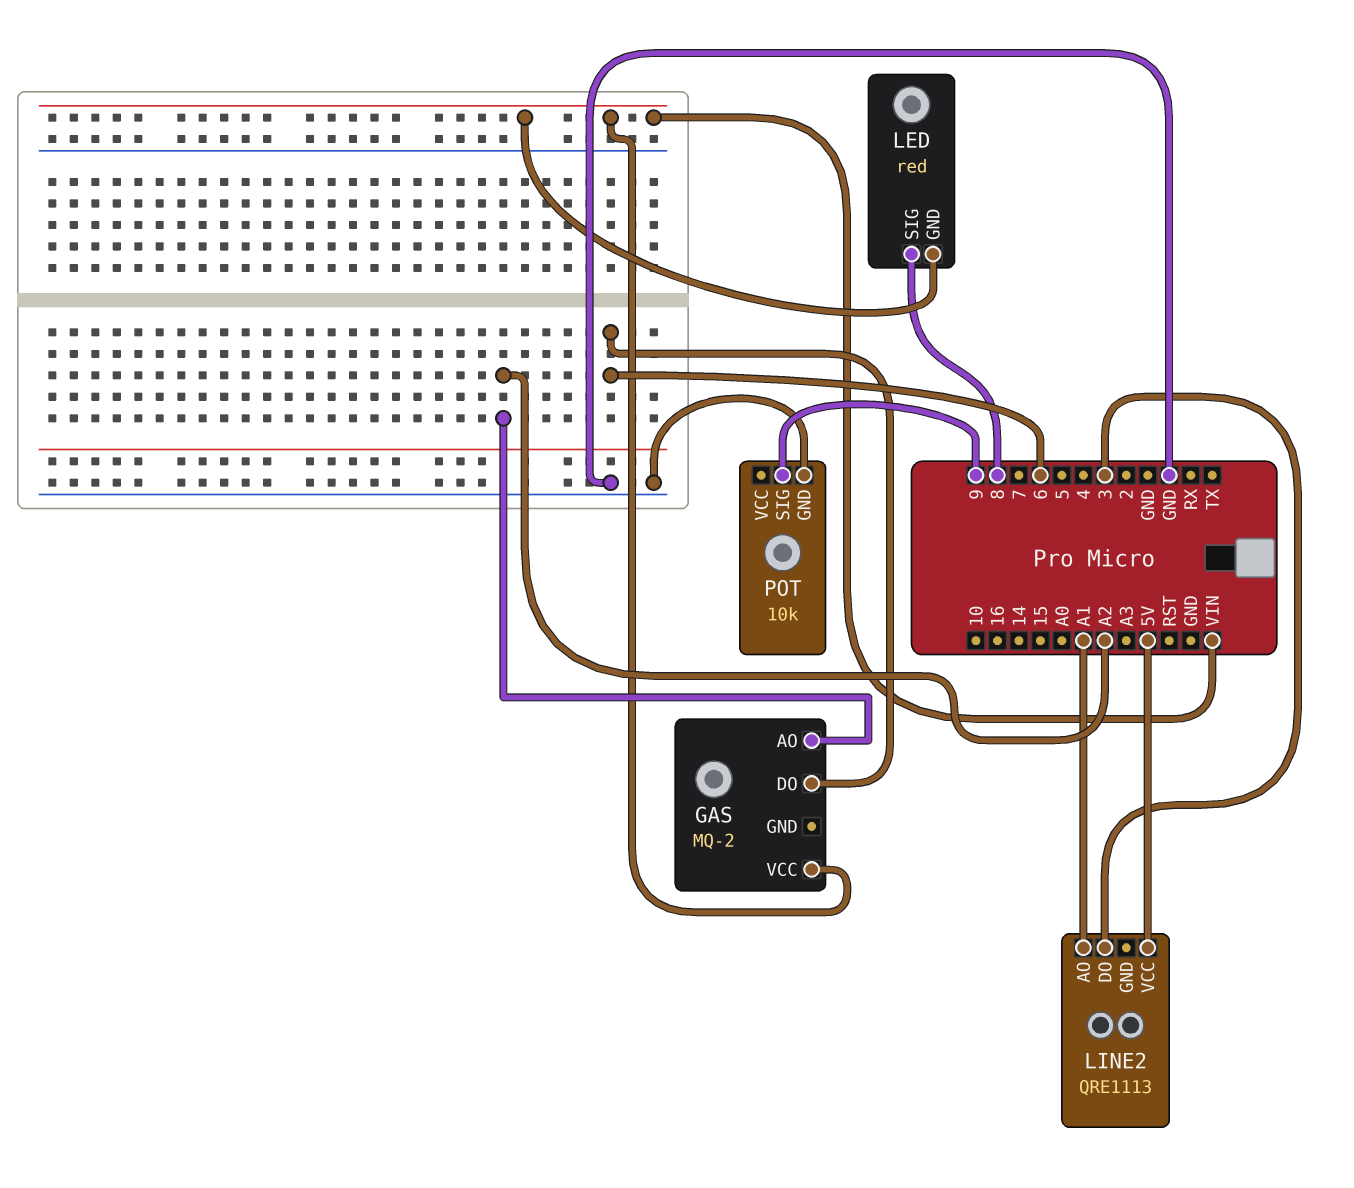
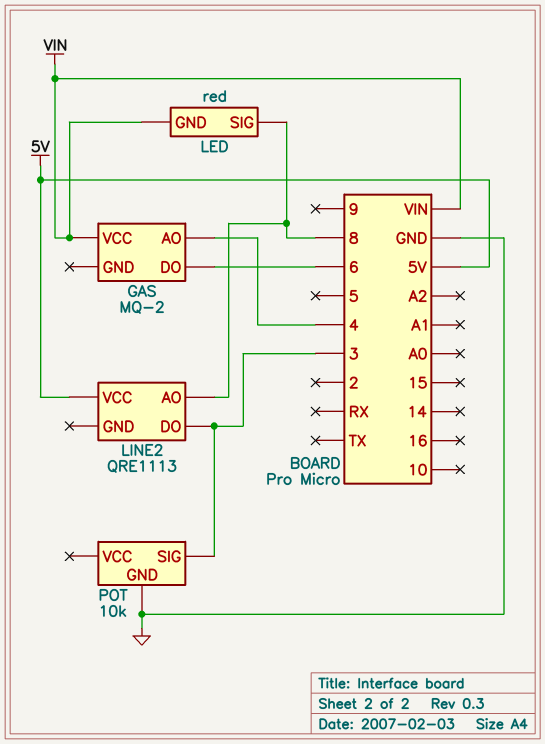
GAS pin AO: A2 -> 4
LINE2 pin AO: A1 -> 8
POT pin SIG: 9 -> 3

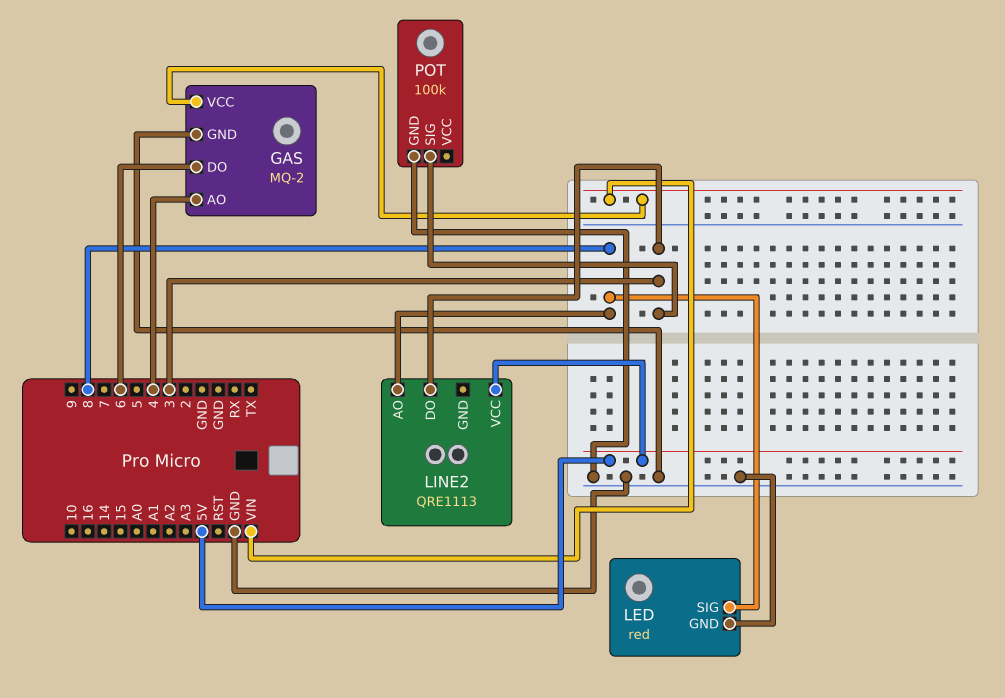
GAS pin GND: none -> GND
LED pin GND: VIN -> GND
POT: 10k -> 100k

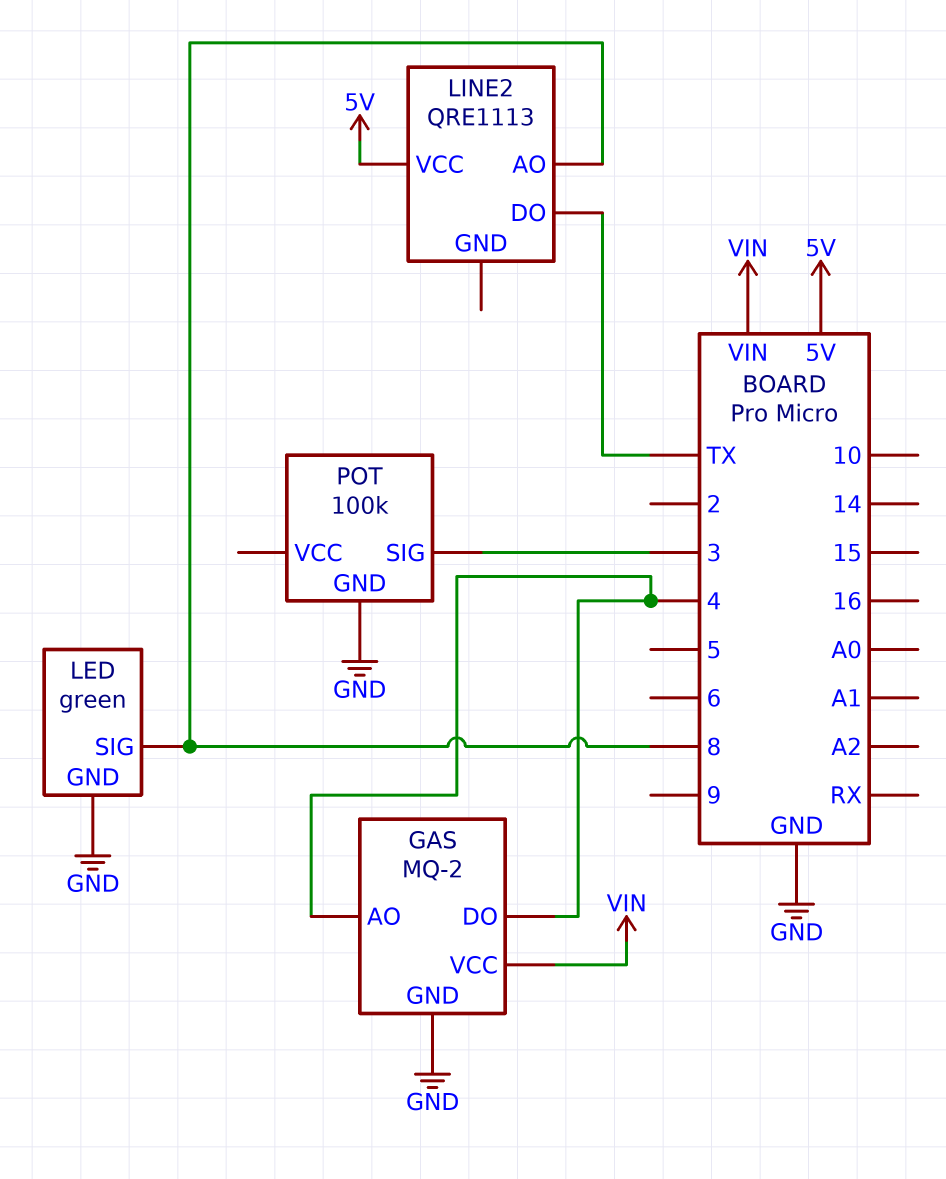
GAS pin DO: 6 -> 4
LED: red -> green
LINE2 pin DO: 3 -> TX

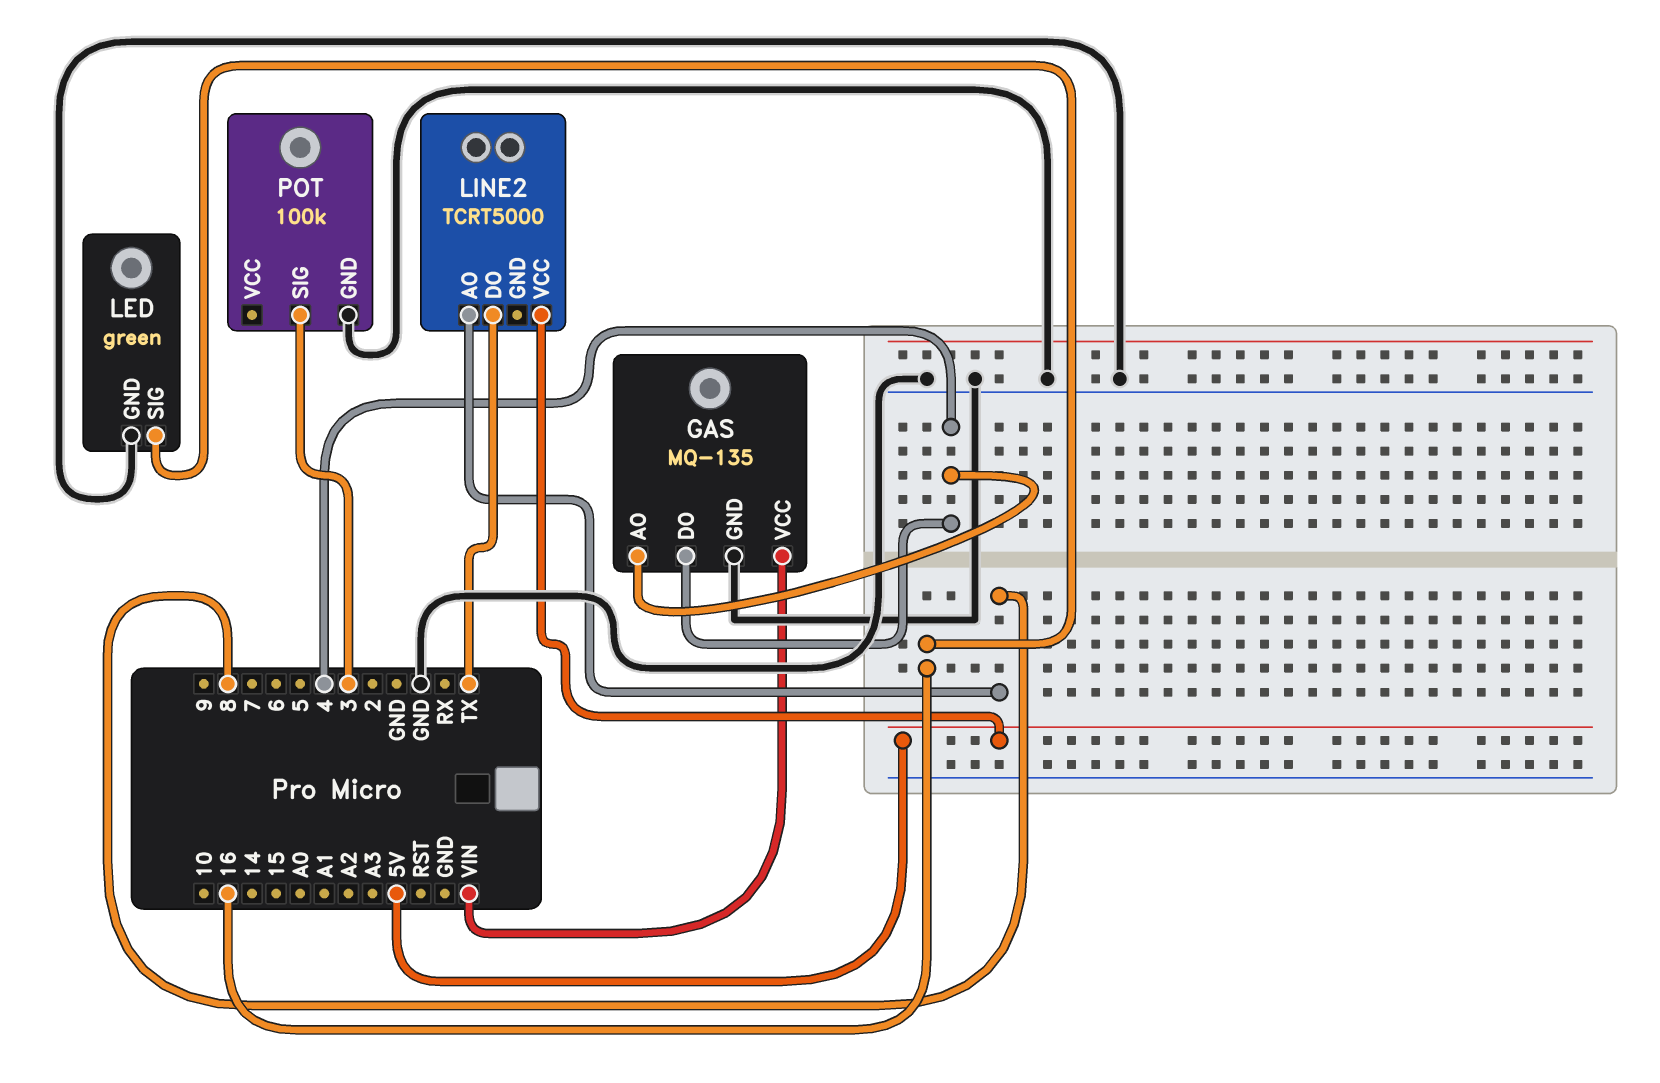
GAS: MQ-2 -> MQ-135
LED pin SIG: 8 -> 16
LINE2: QRE1113 -> TCRT5000

